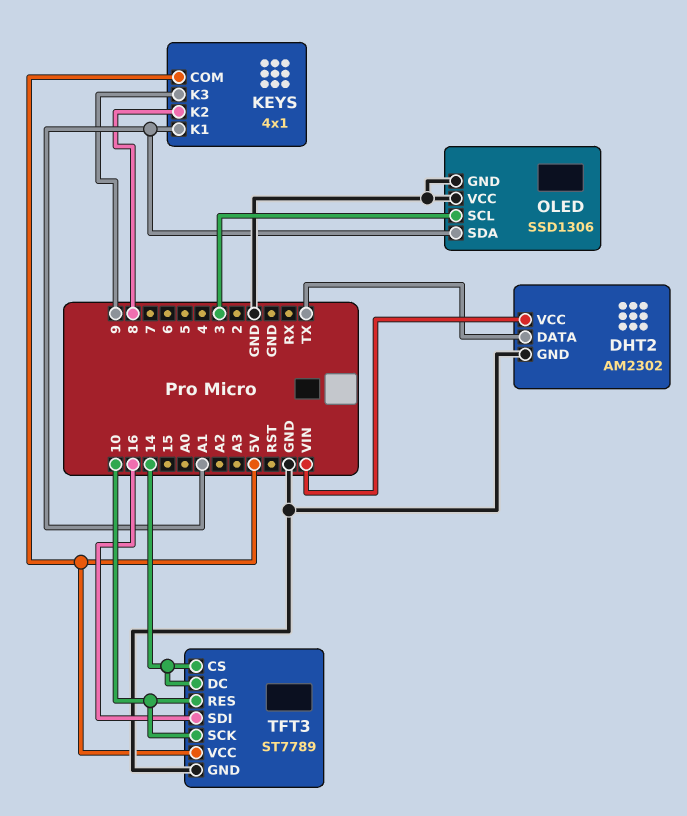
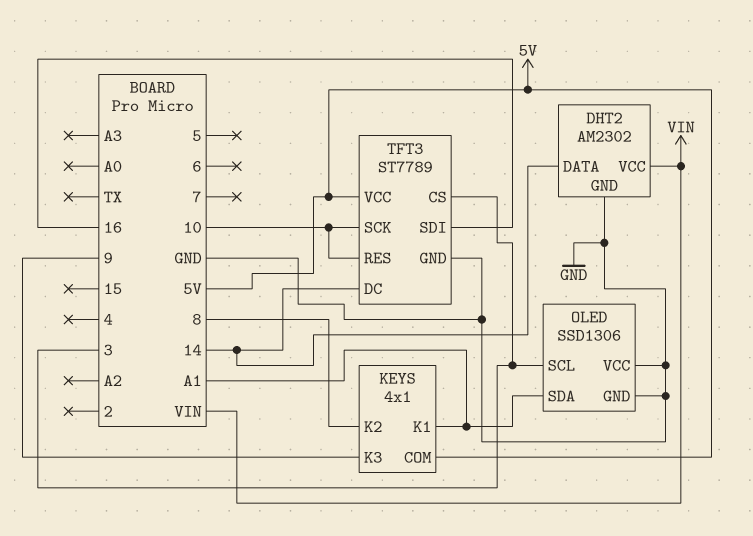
DHT2 pin DATA: TX -> 14
TFT3 pin CS: 14 -> 3

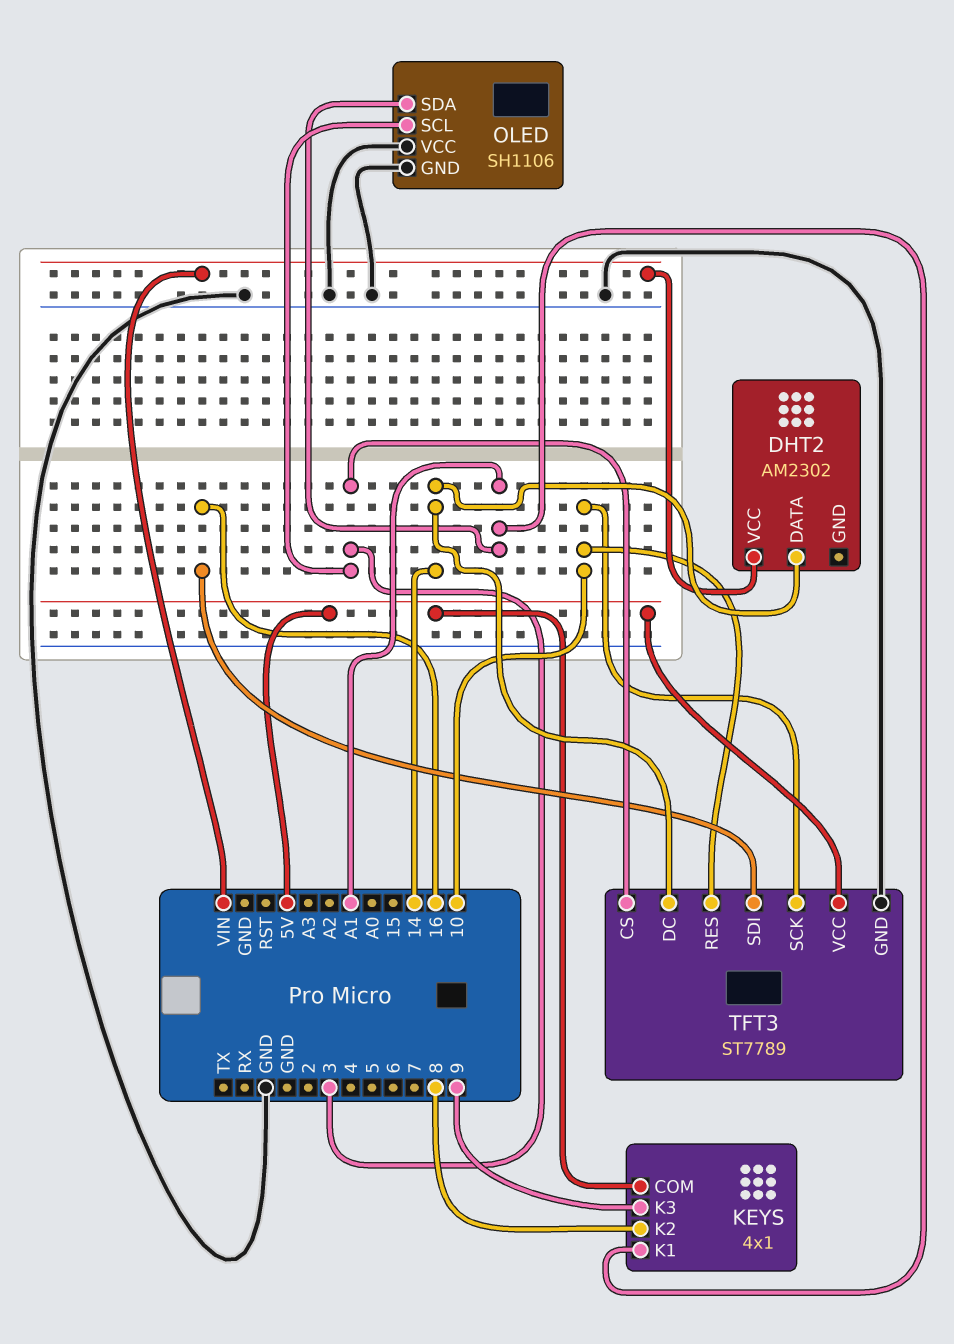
DHT2 pin GND: GND -> none
OLED: SSD1306 -> SH1106

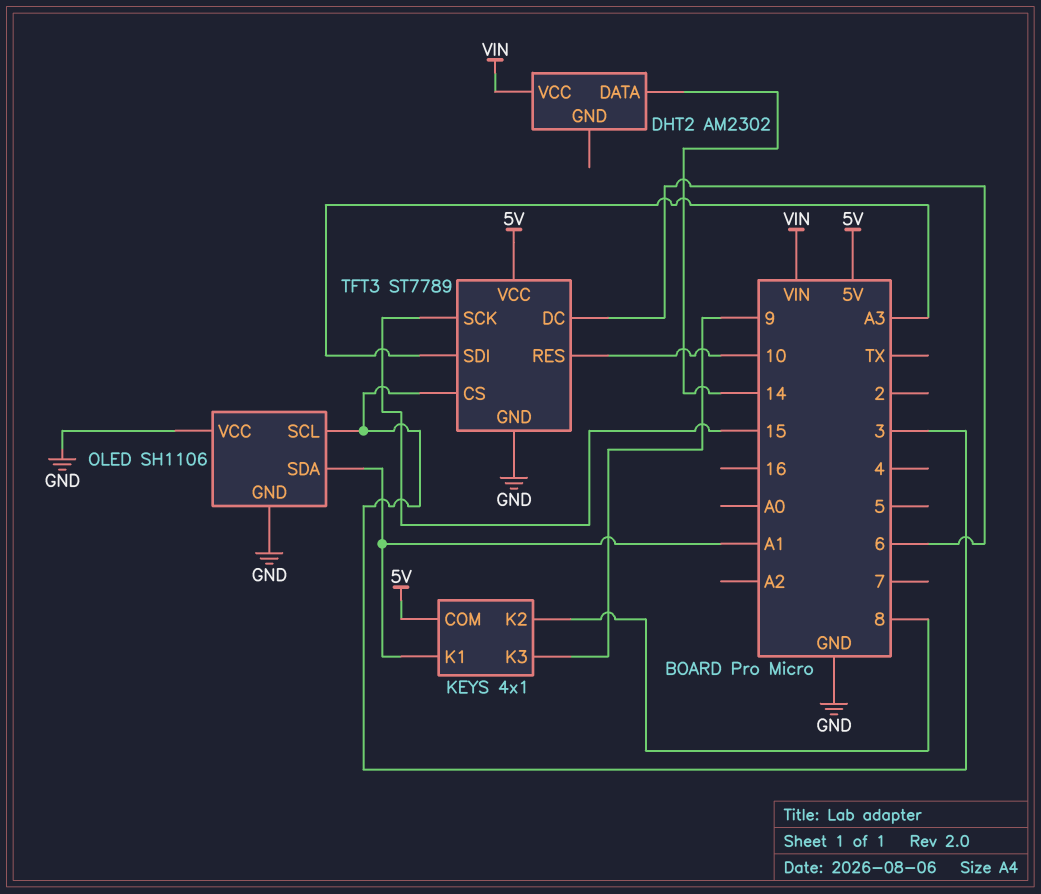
TFT3 pin DC: 14 -> 6
TFT3 pin SCK: 10 -> 15
TFT3 pin SDI: 16 -> A3

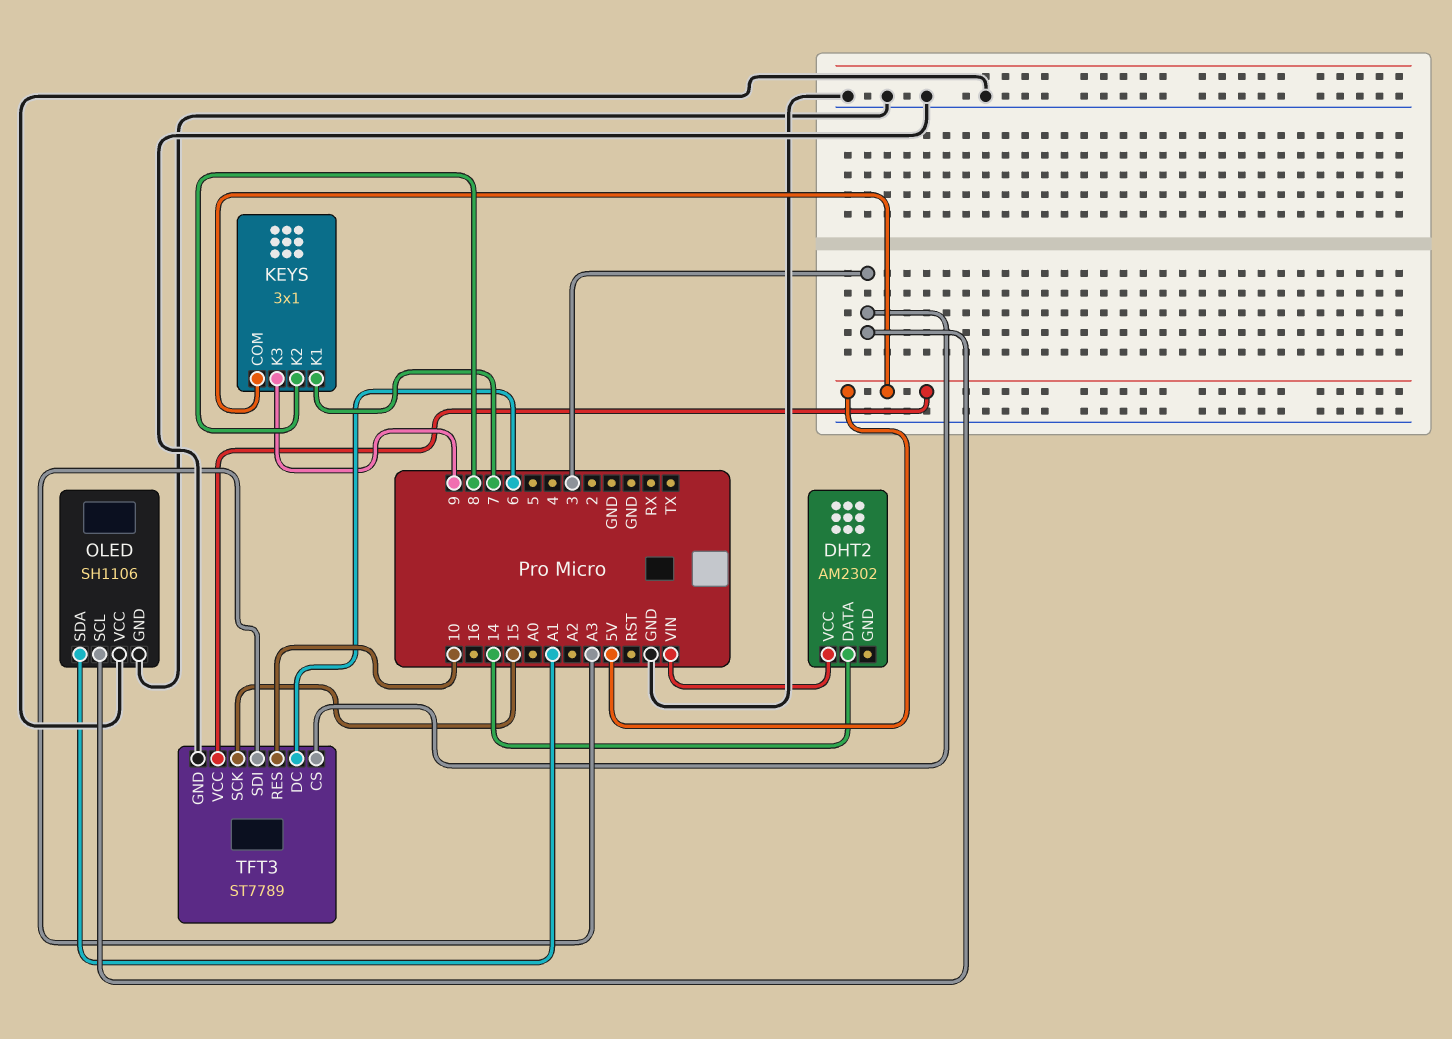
KEYS: 4x1 -> 3x1
KEYS pin K1: A1 -> 7

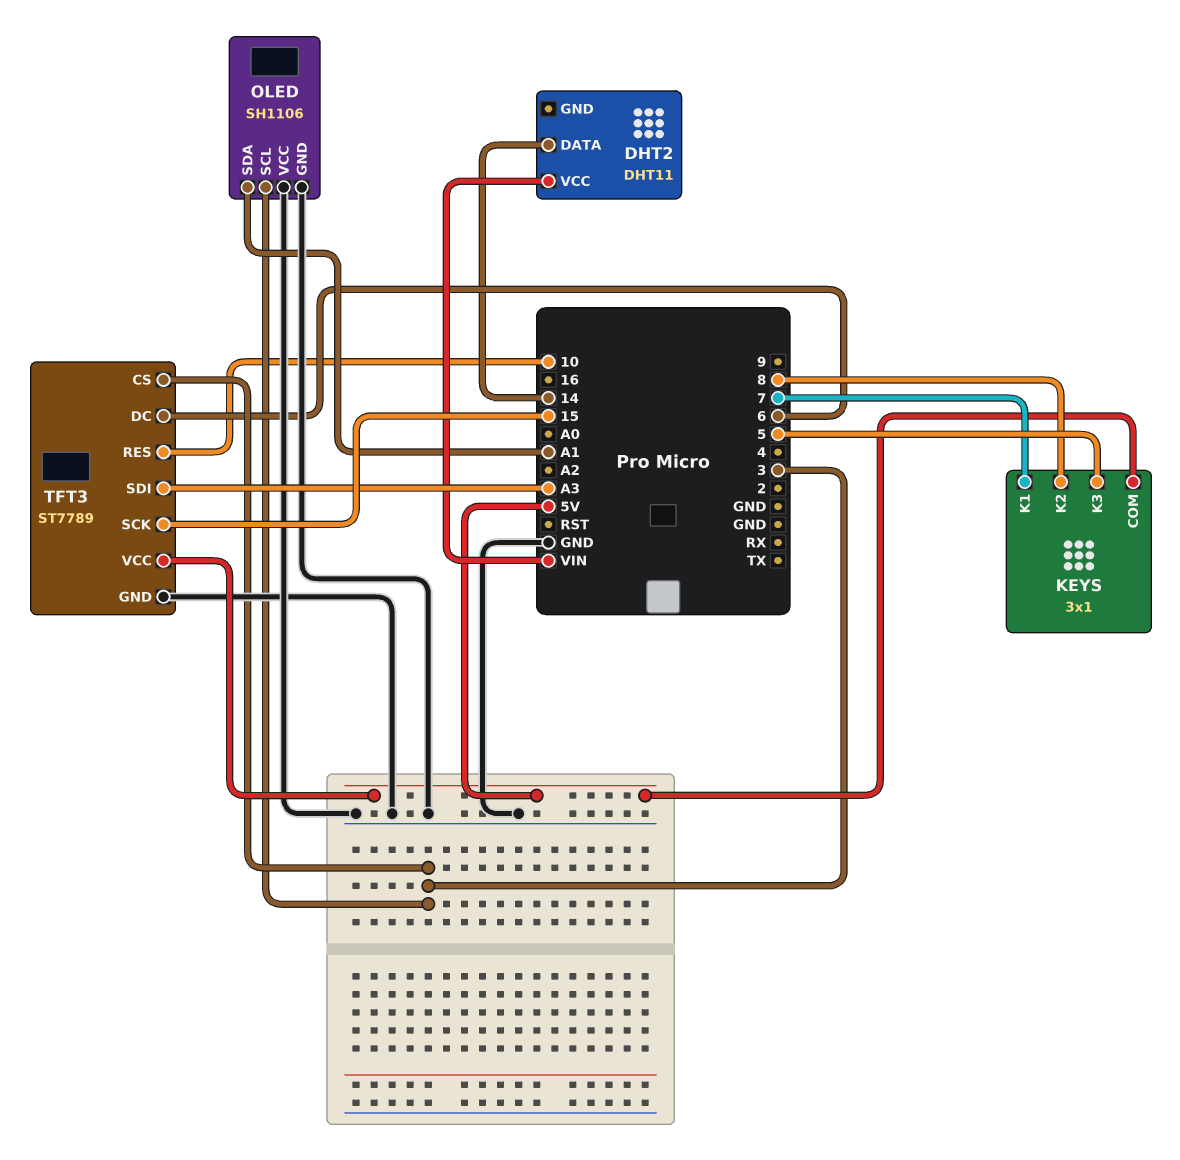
DHT2: AM2302 -> DHT11
KEYS pin K3: 9 -> 5

